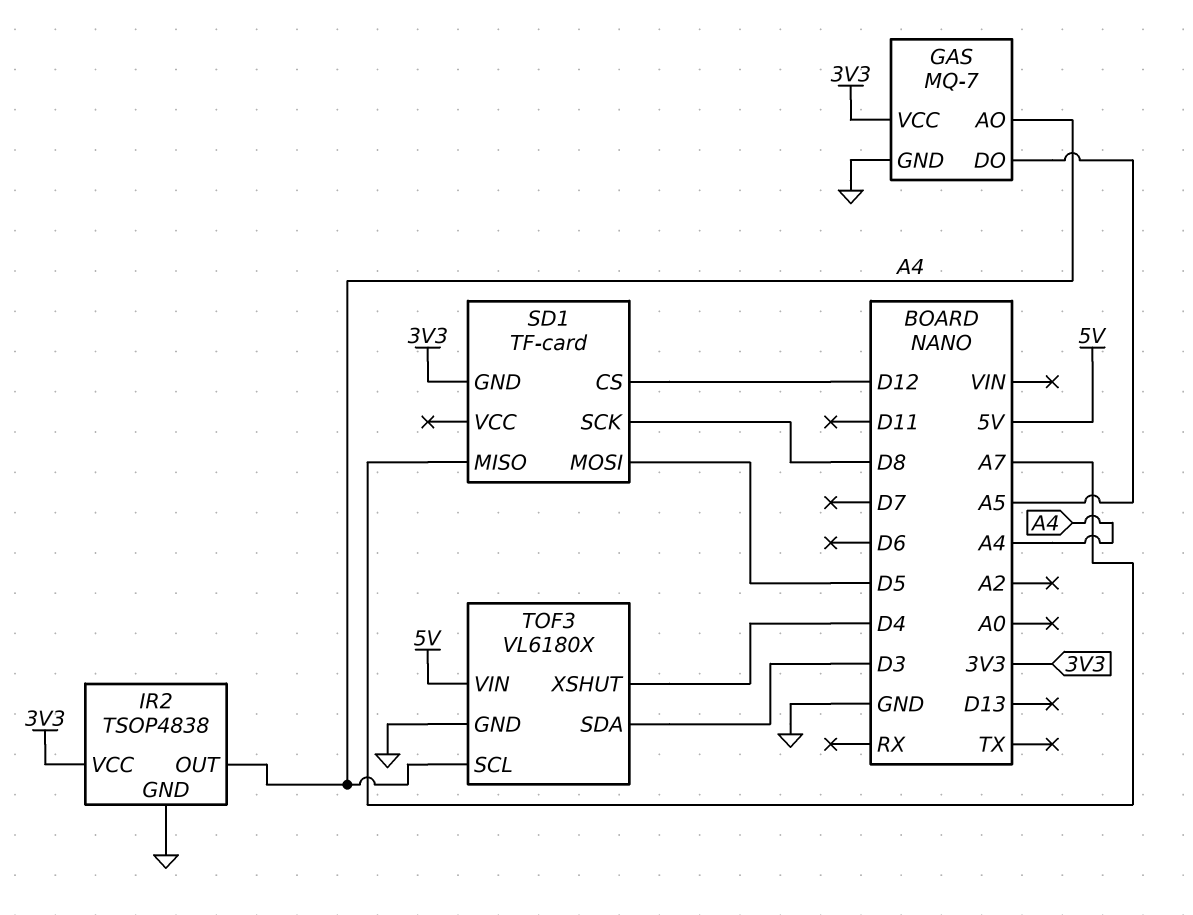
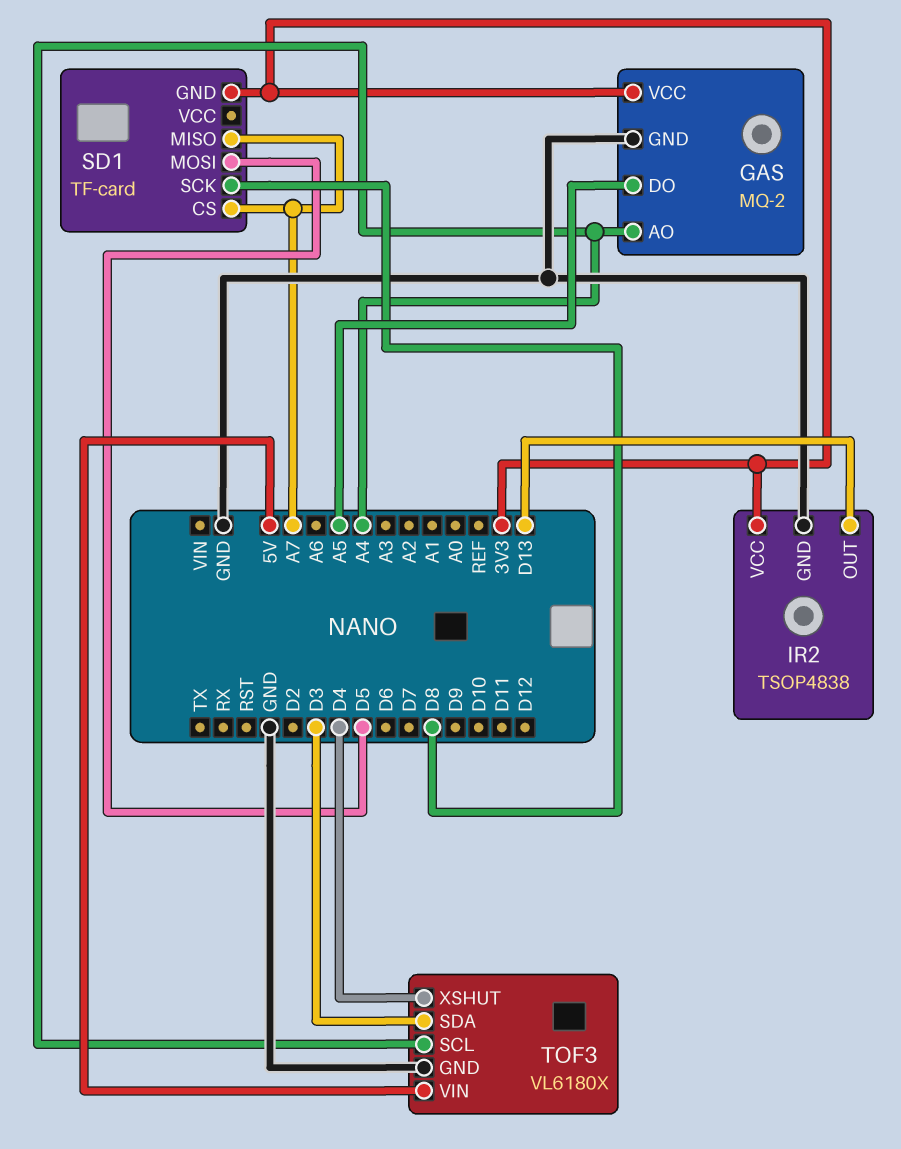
GAS: MQ-7 -> MQ-2
IR2 pin OUT: A4 -> D13
SD1 pin CS: D12 -> A7

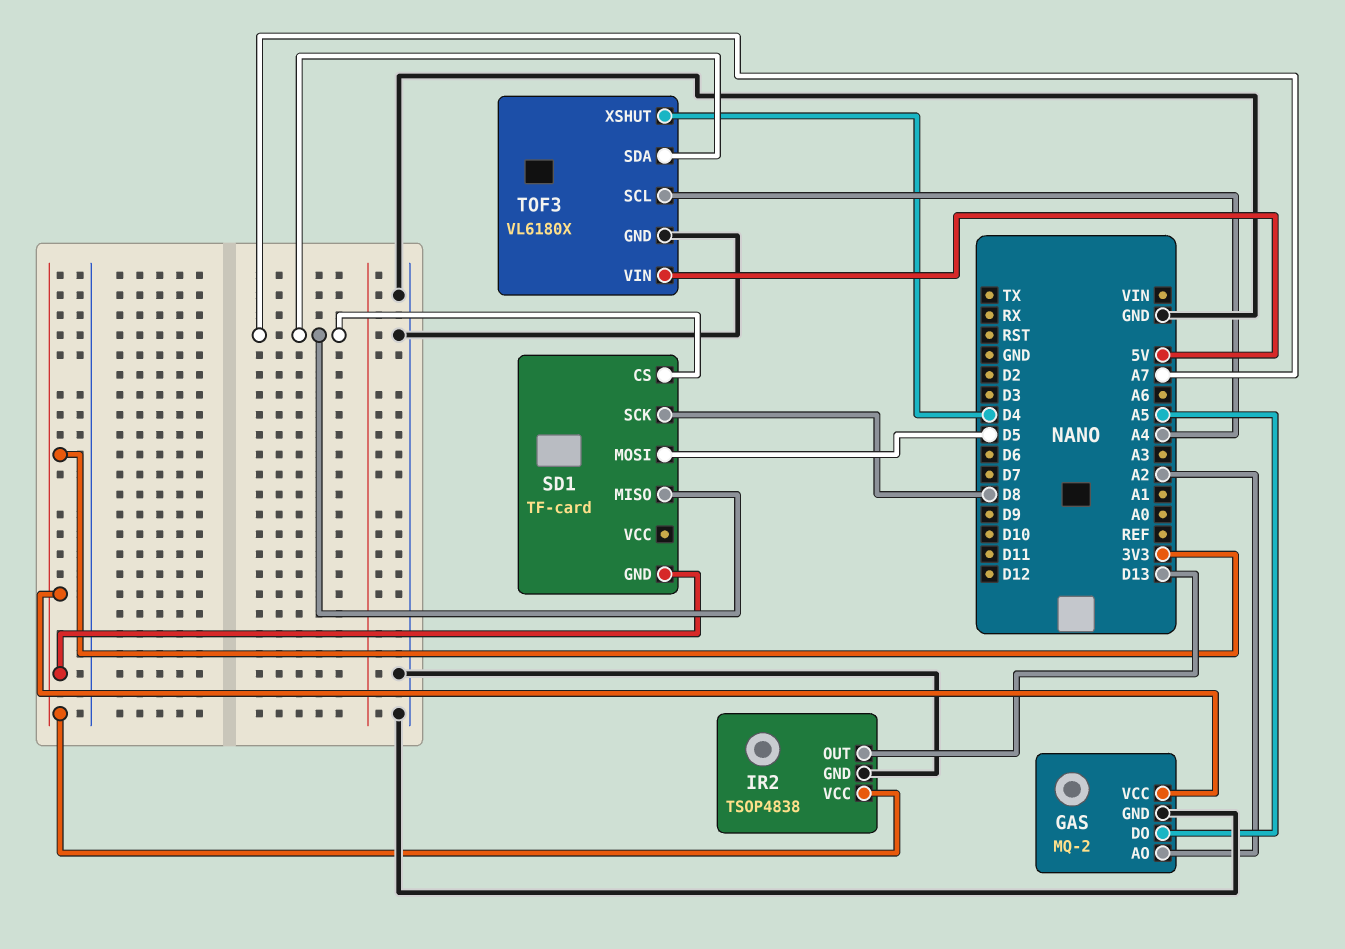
GAS pin AO: A4 -> A2
TOF3 pin SDA: D3 -> A7

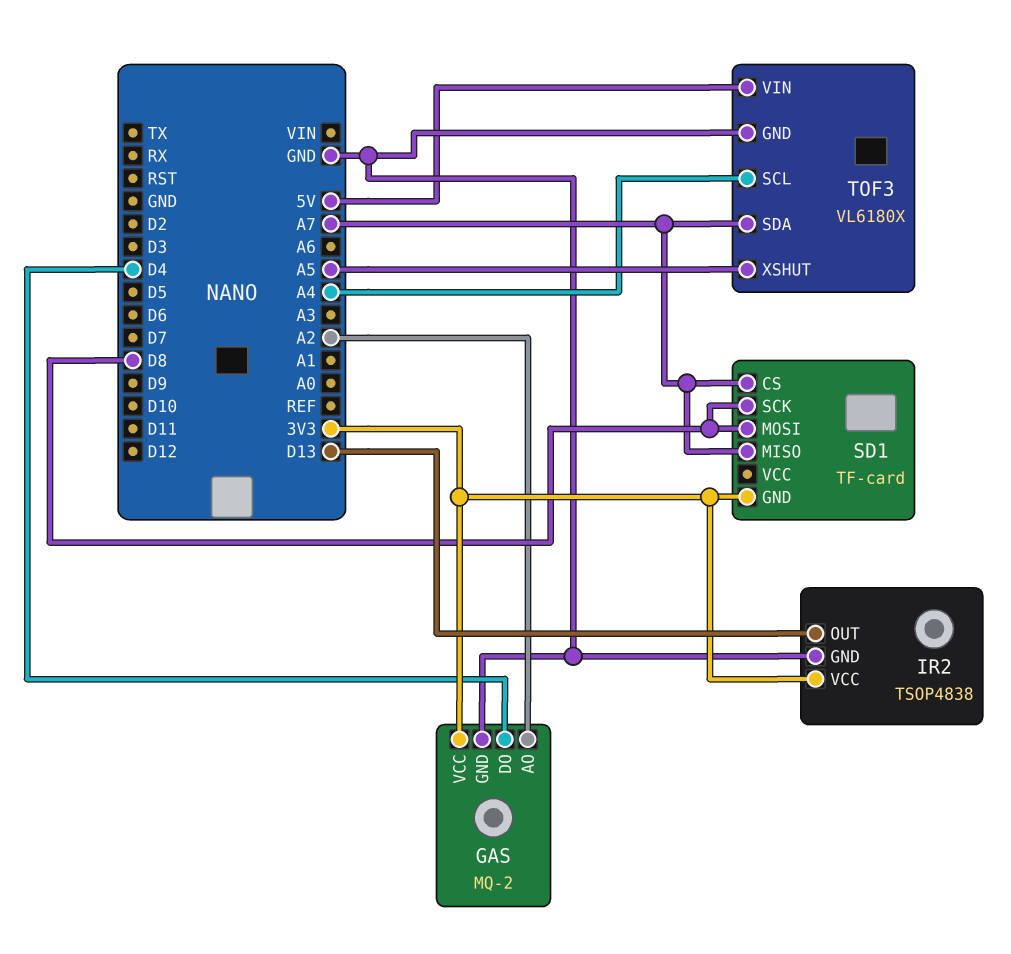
GAS pin DO: A5 -> D4
SD1 pin MOSI: D5 -> D8
TOF3 pin XSHUT: D4 -> A5

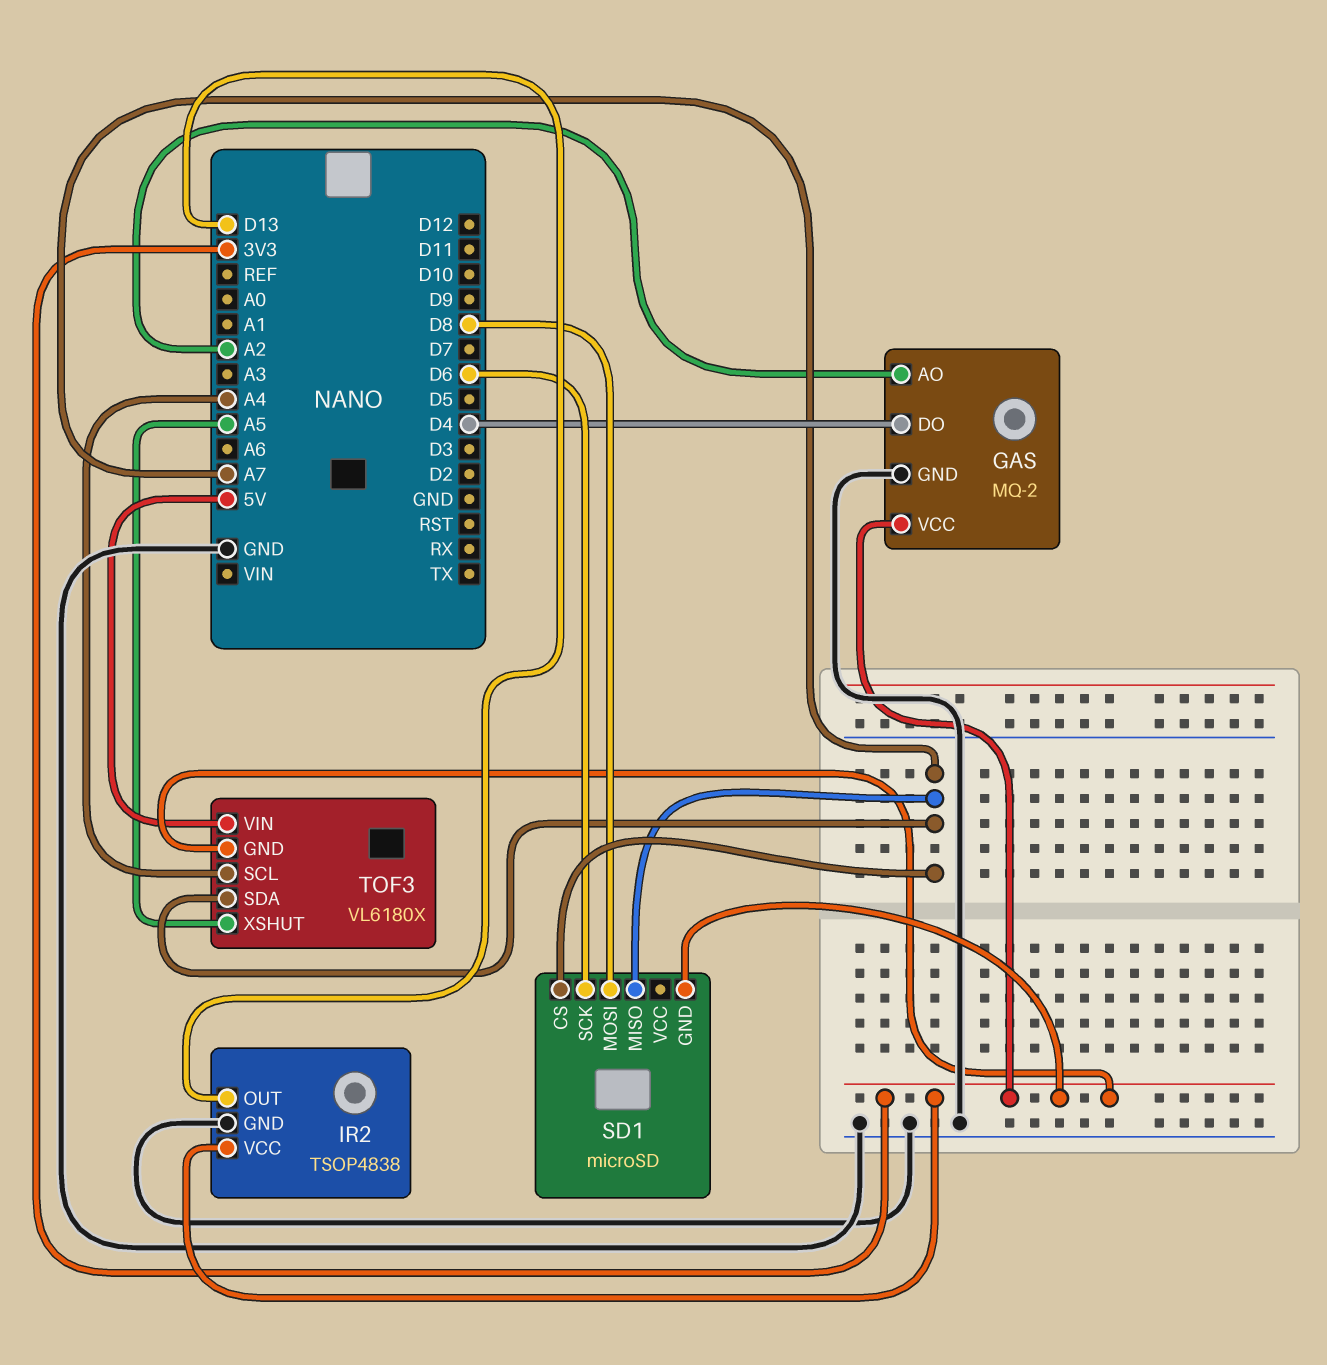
SD1: TF-card -> microSD
SD1 pin SCK: D8 -> D6
TOF3 pin GND: GND -> 3V3

